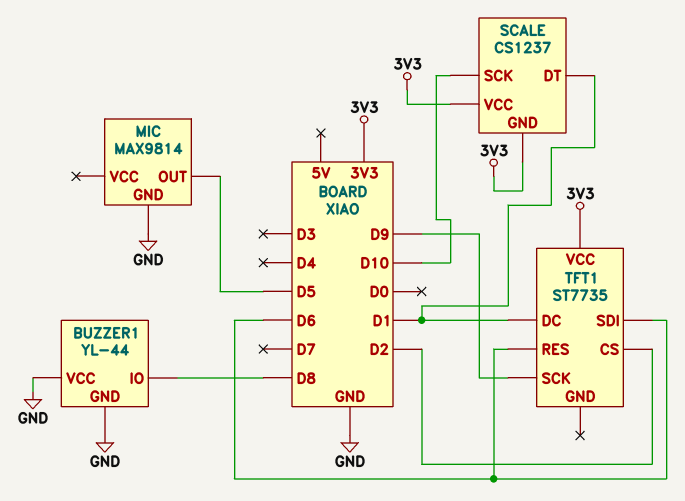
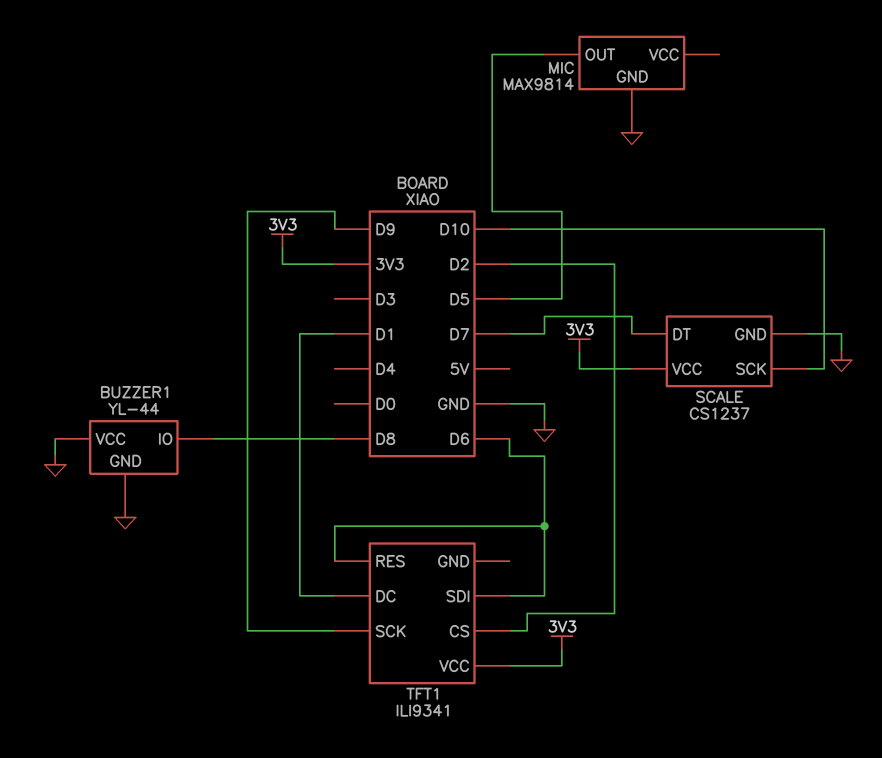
SCALE pin DT: D1 -> D7
SCALE pin GND: 3V3 -> GND
TFT1: ST7735 -> ILI9341

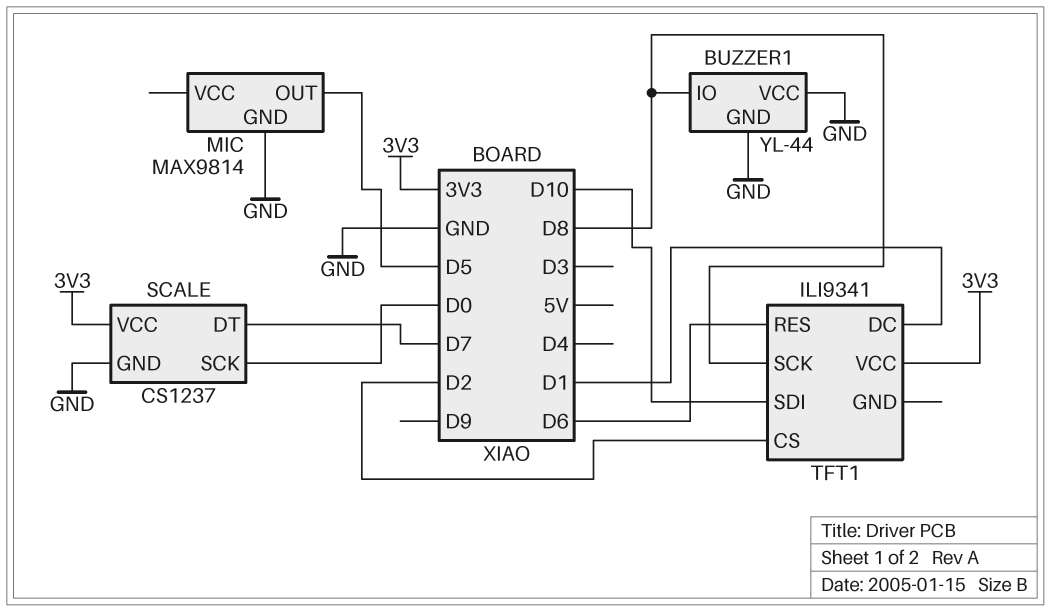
SCALE pin SCK: D10 -> D0
TFT1 pin SCK: D9 -> D8
TFT1 pin SDI: D6 -> D10

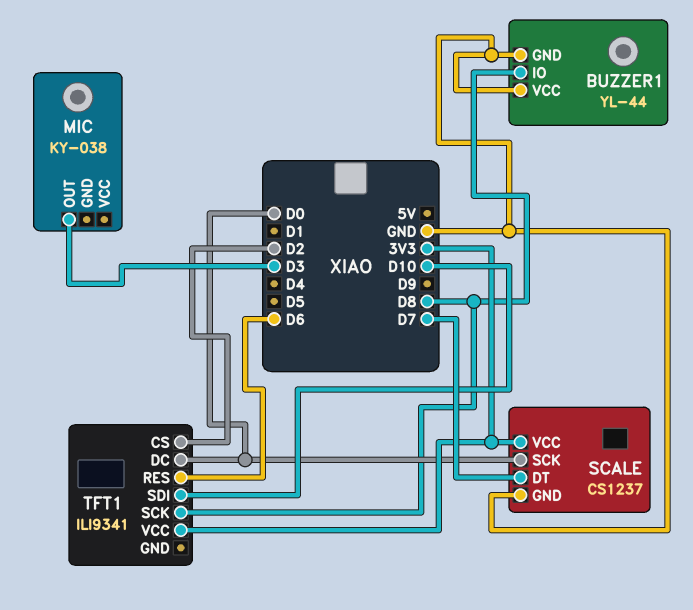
MIC: MAX9814 -> KY-038
MIC pin GND: GND -> none
MIC pin OUT: D5 -> D3
TFT1 pin DC: D1 -> D0

